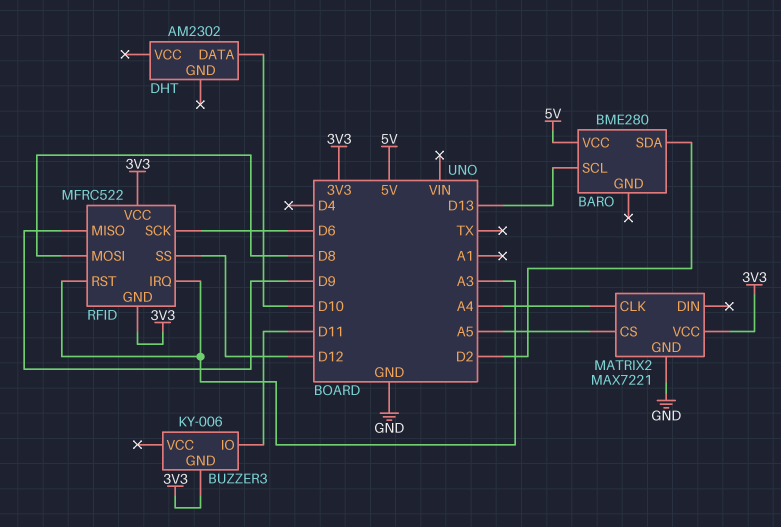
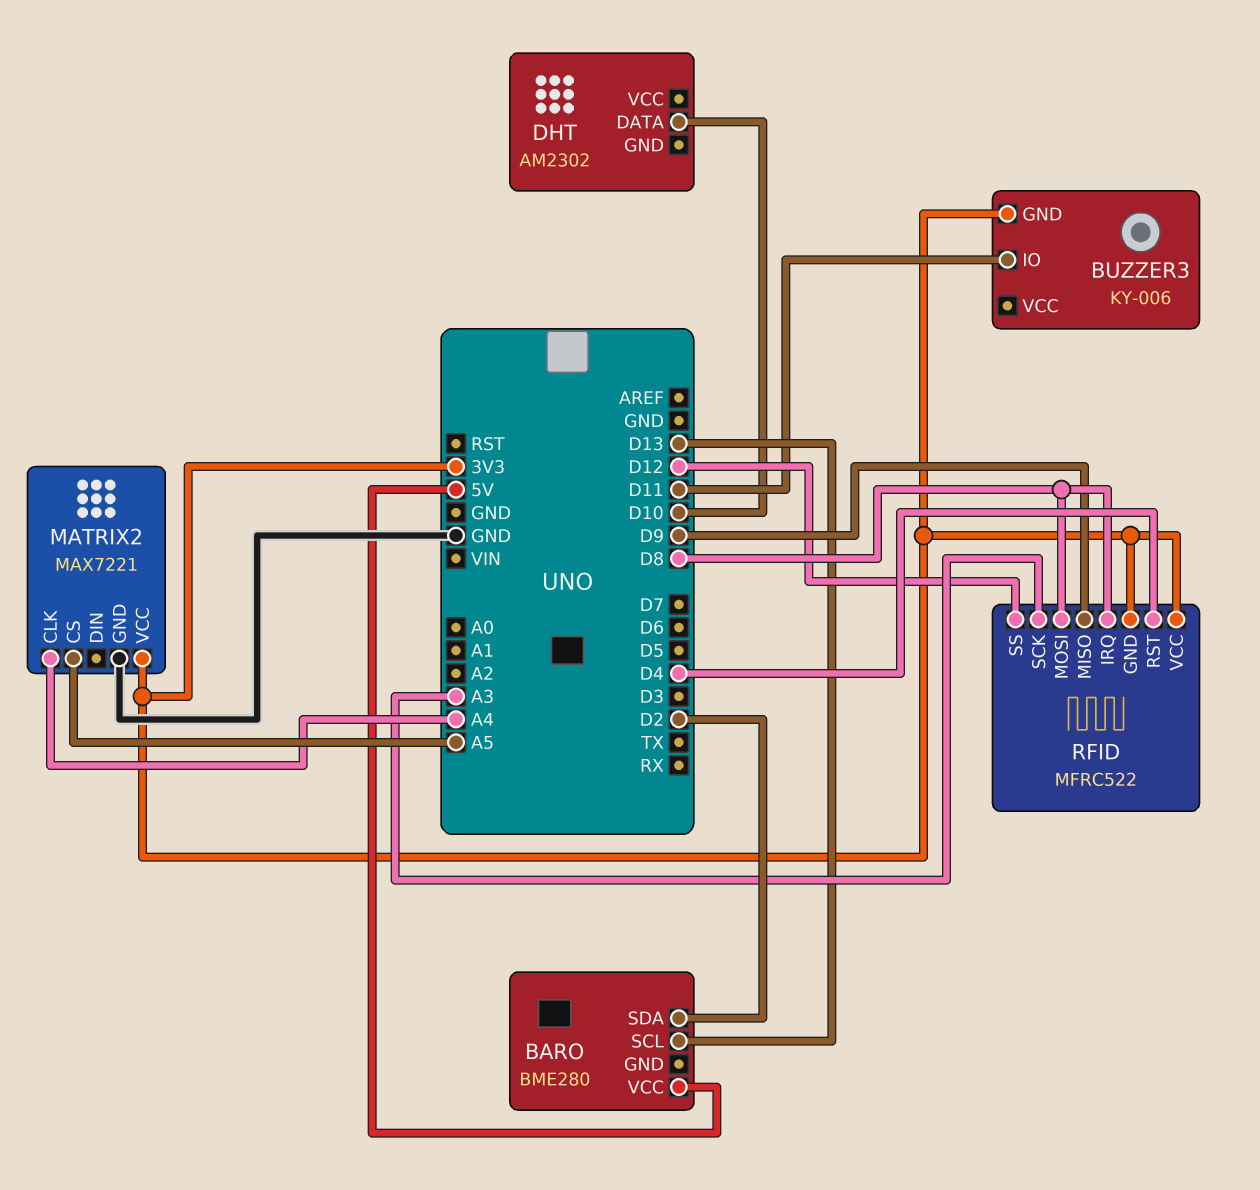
RFID pin IRQ: A3 -> D8
RFID pin RST: A3 -> D4
RFID pin SCK: D6 -> A3

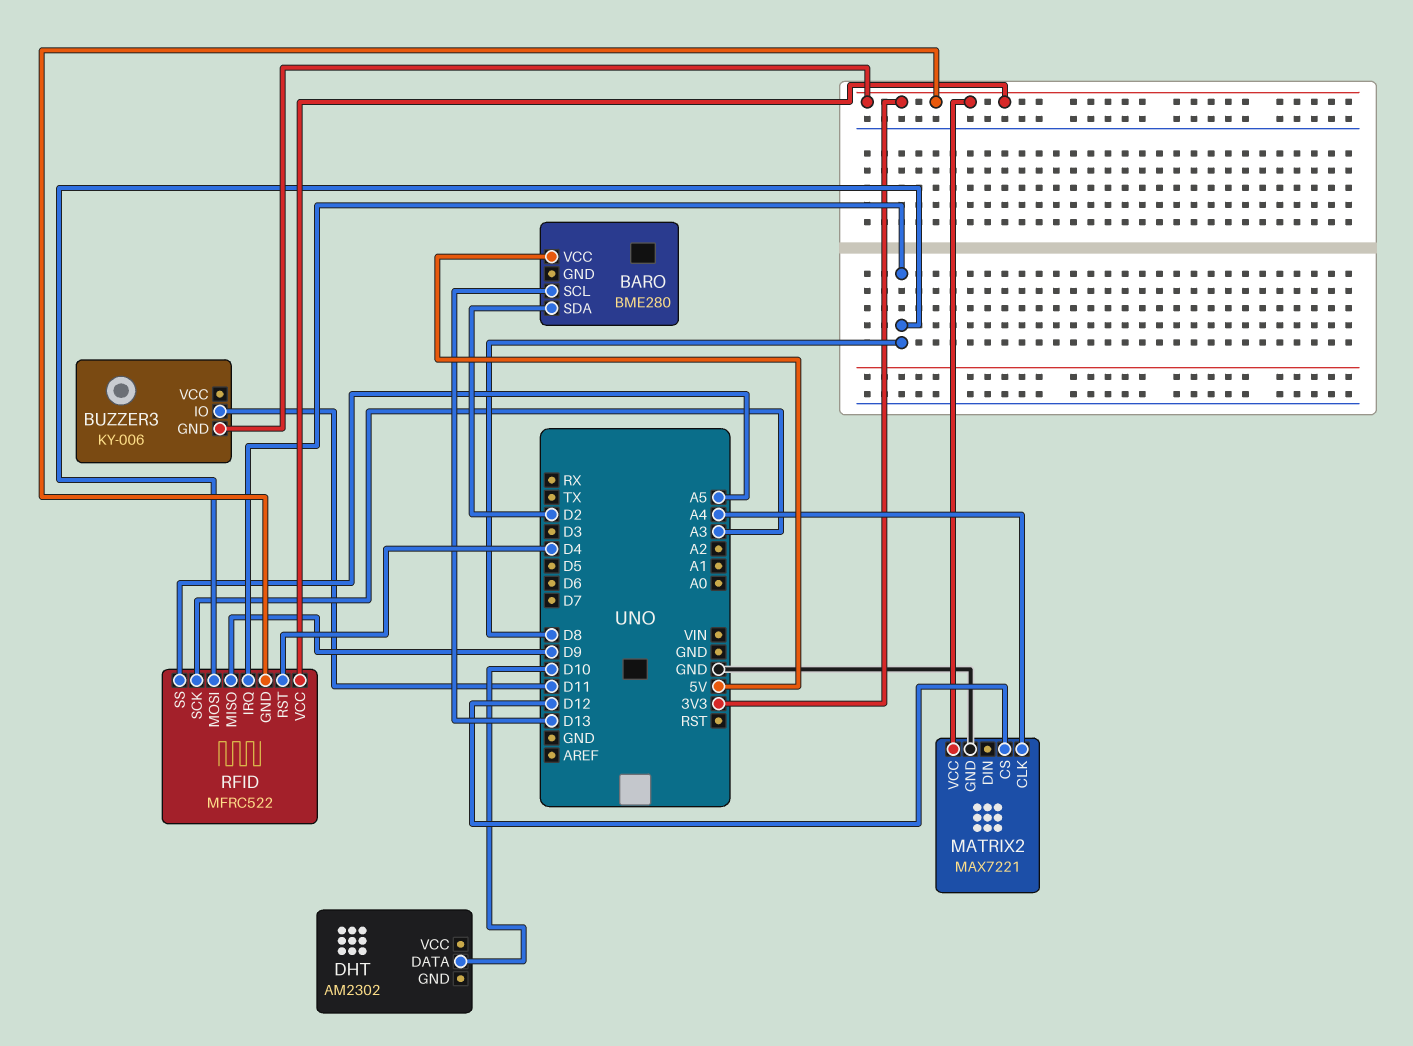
MATRIX2 pin CS: A5 -> D12
RFID pin SS: D12 -> A5

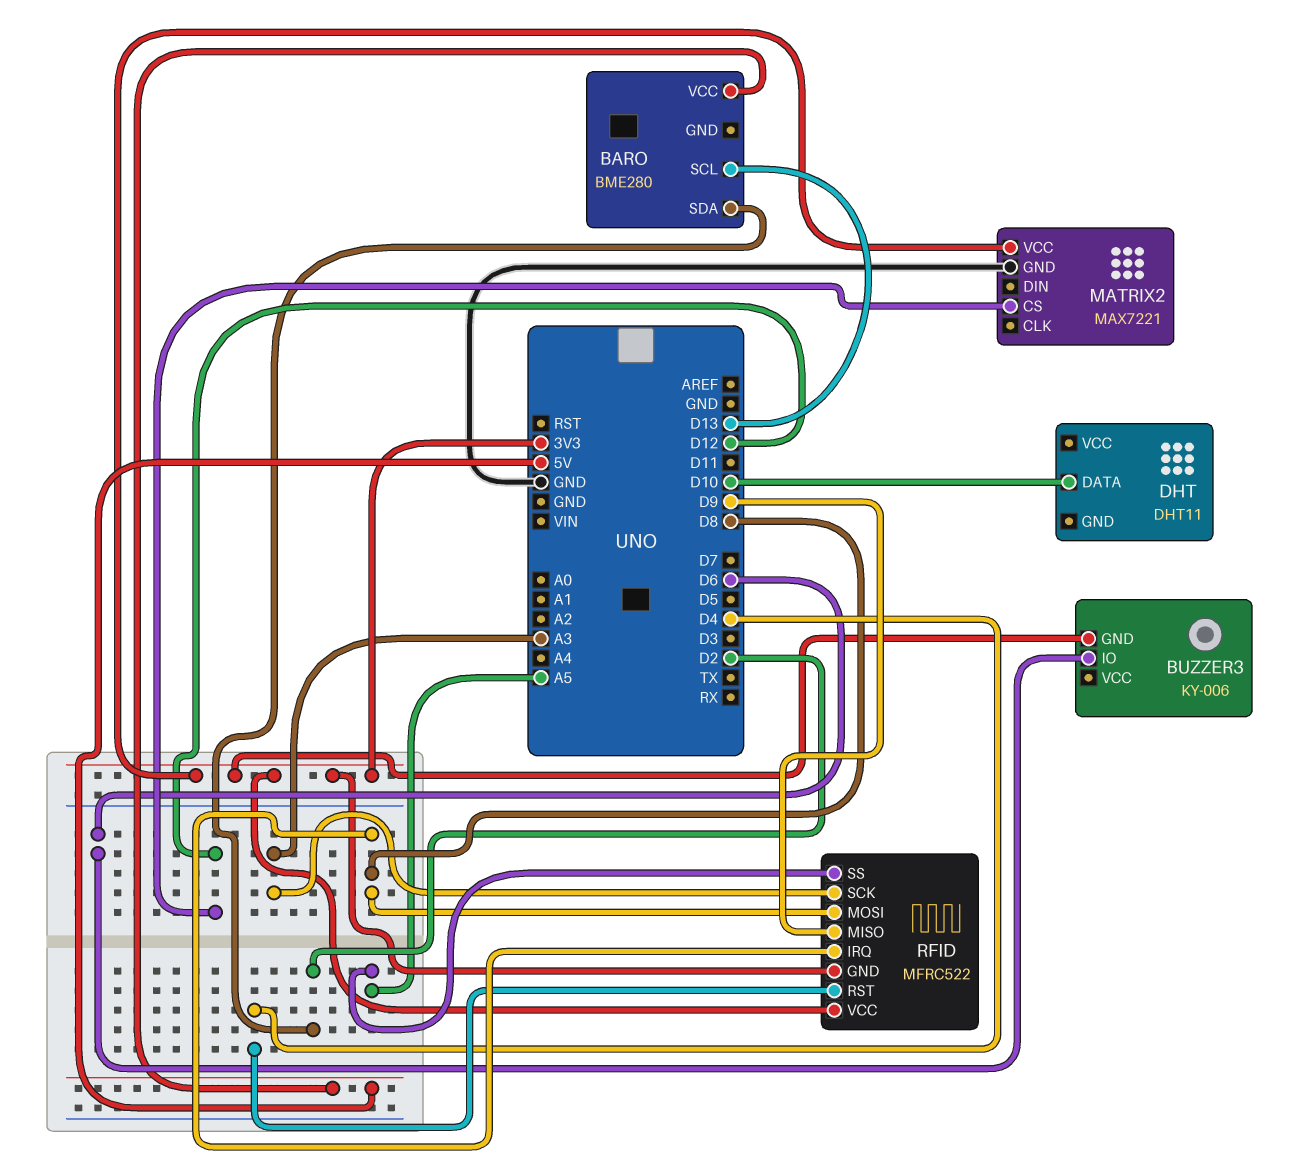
BUZZER3 pin IO: D11 -> D6
DHT: AM2302 -> DHT11
MATRIX2 pin CLK: A4 -> none

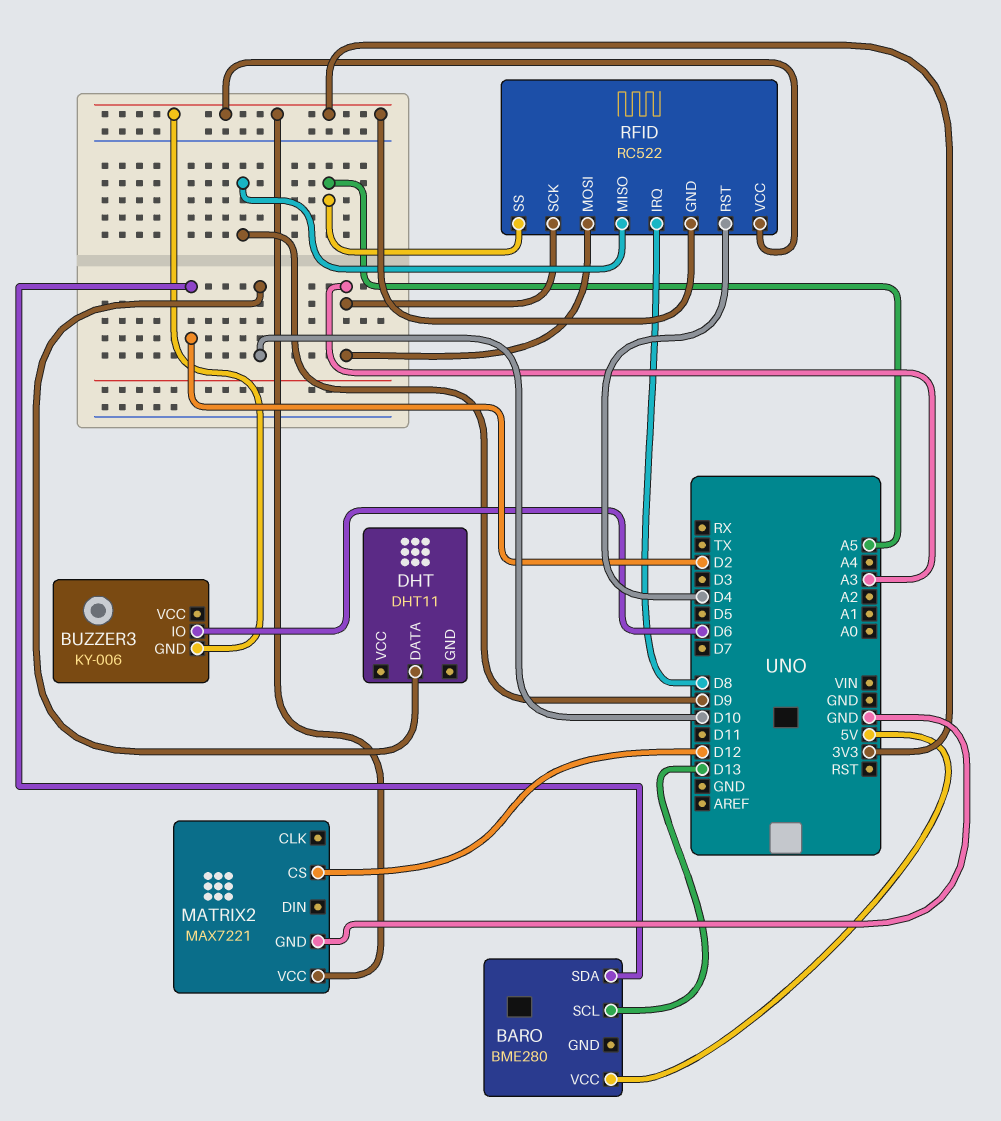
RFID: MFRC522 -> RC522
RFID pin MOSI: D8 -> A3

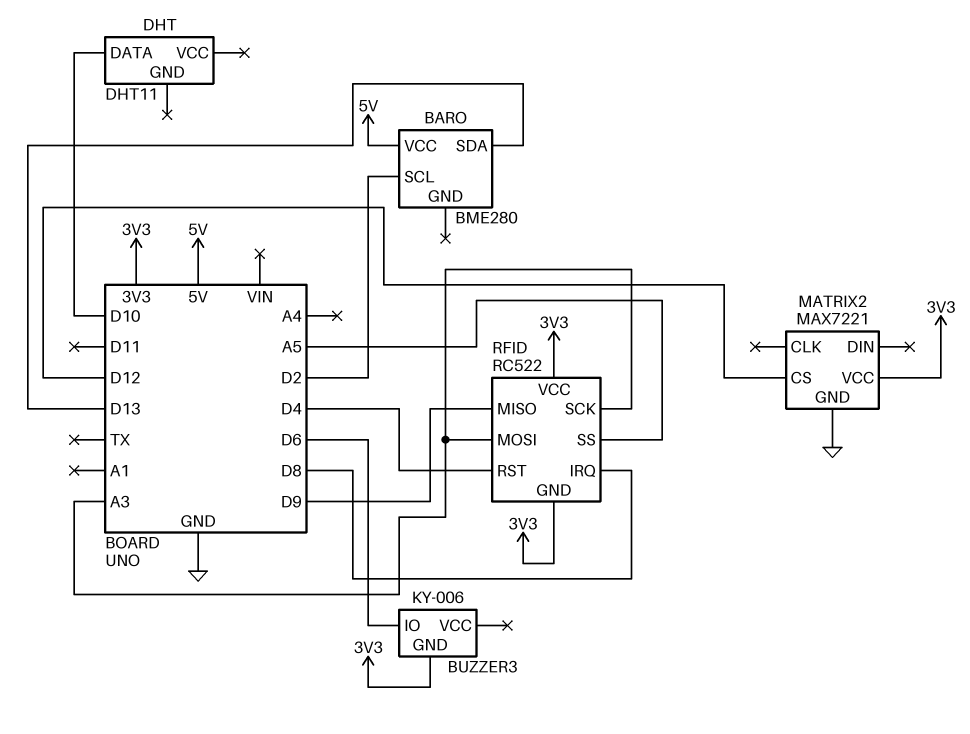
BARO pin SCL: D13 -> D2
BARO pin SDA: D2 -> D13

